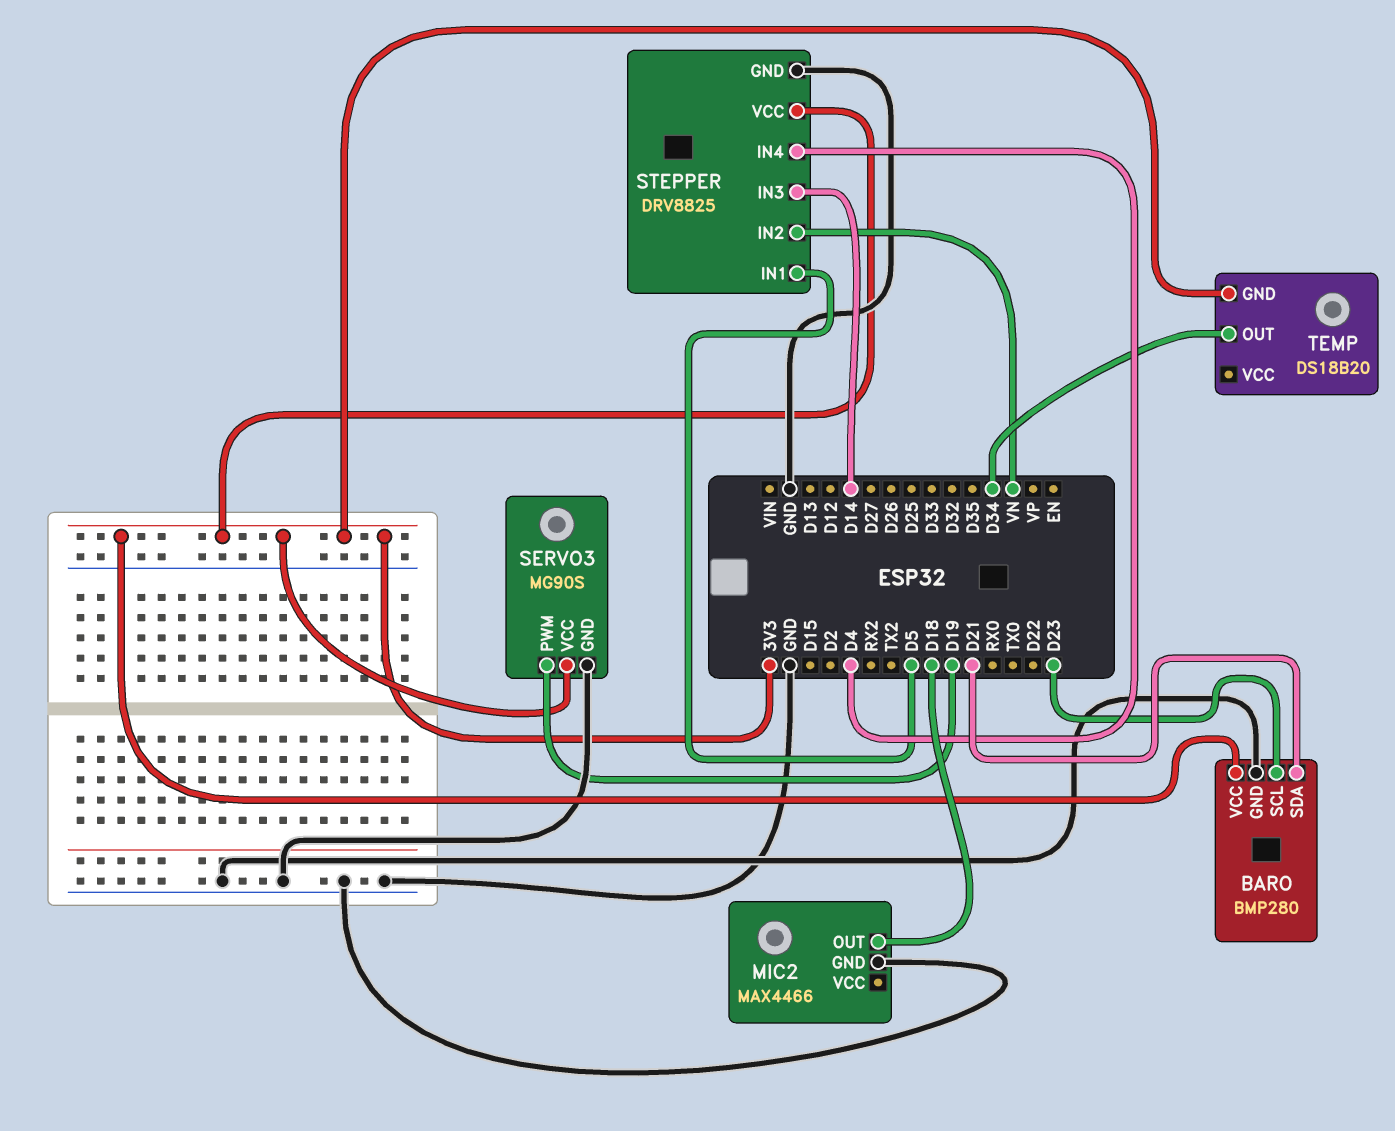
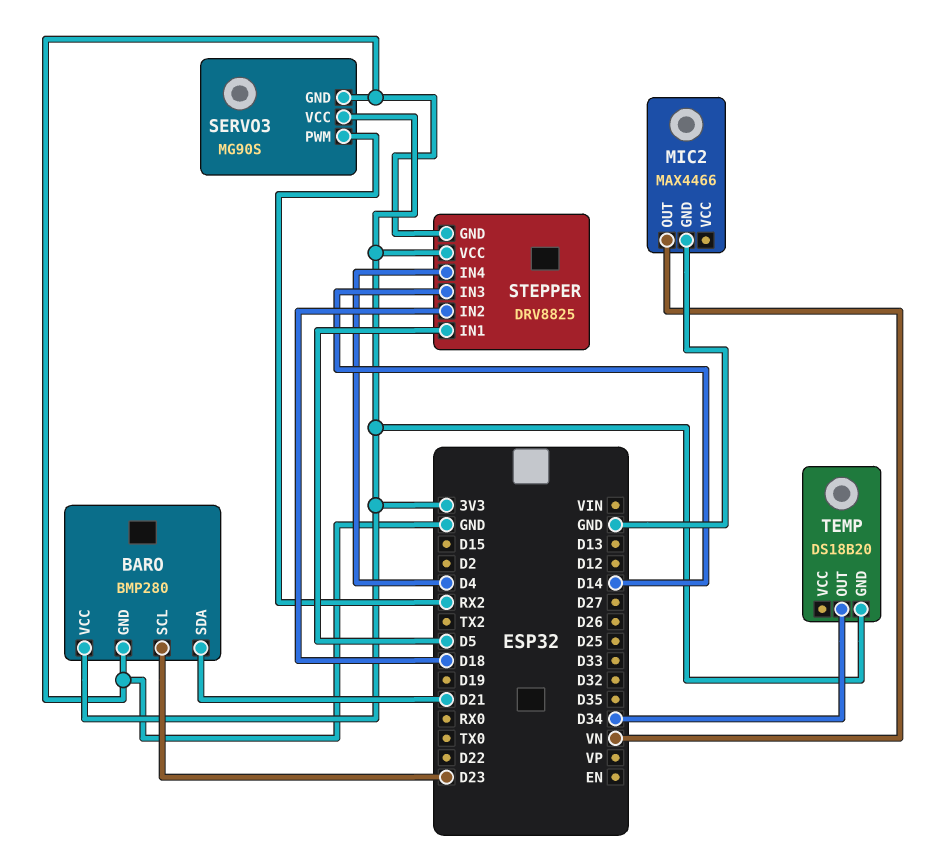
MIC2 pin OUT: D18 -> VN
SERVO3 pin PWM: D19 -> RX2
STEPPER pin IN2: VN -> D18

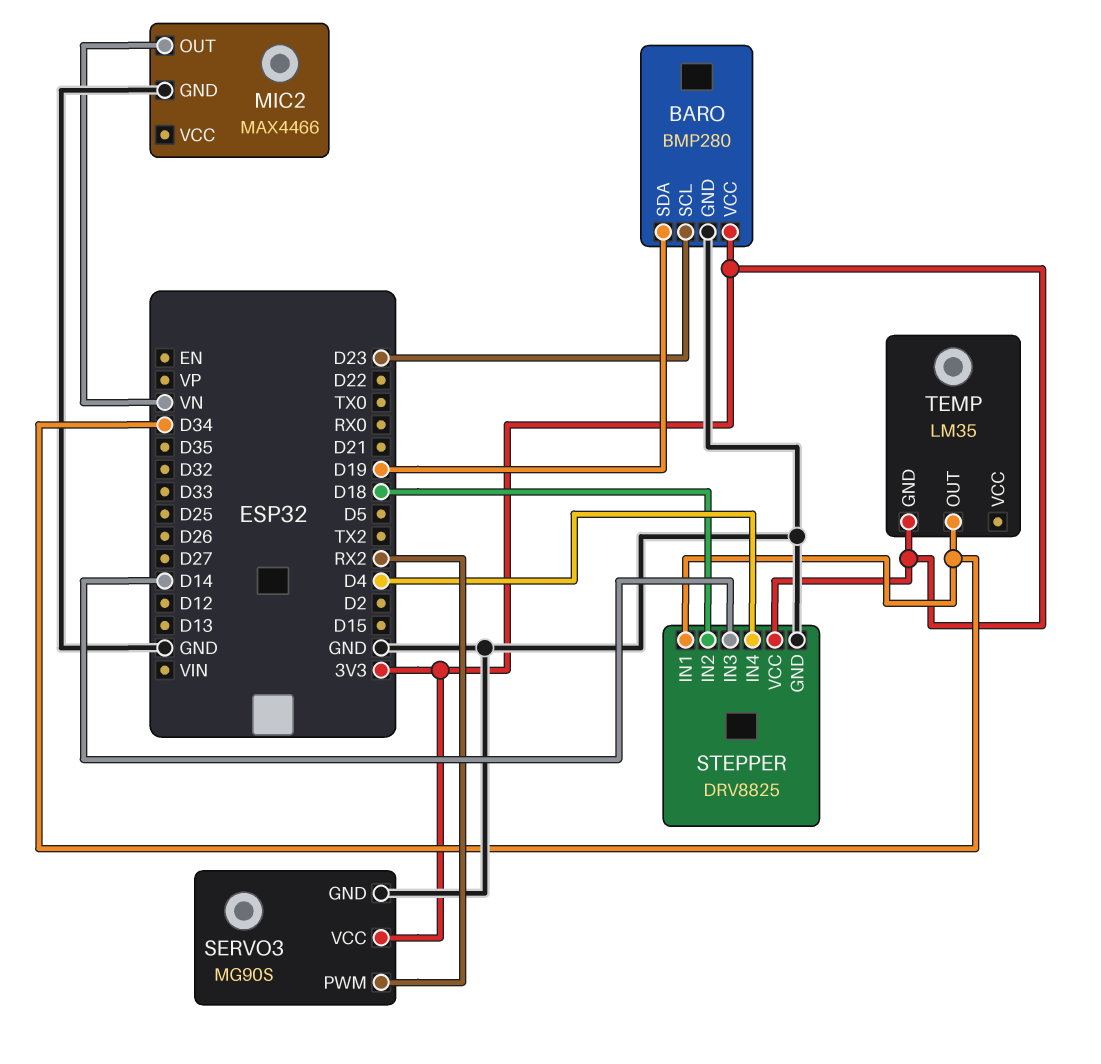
BARO pin SDA: D21 -> D19
STEPPER pin IN1: D5 -> D34
TEMP: DS18B20 -> LM35

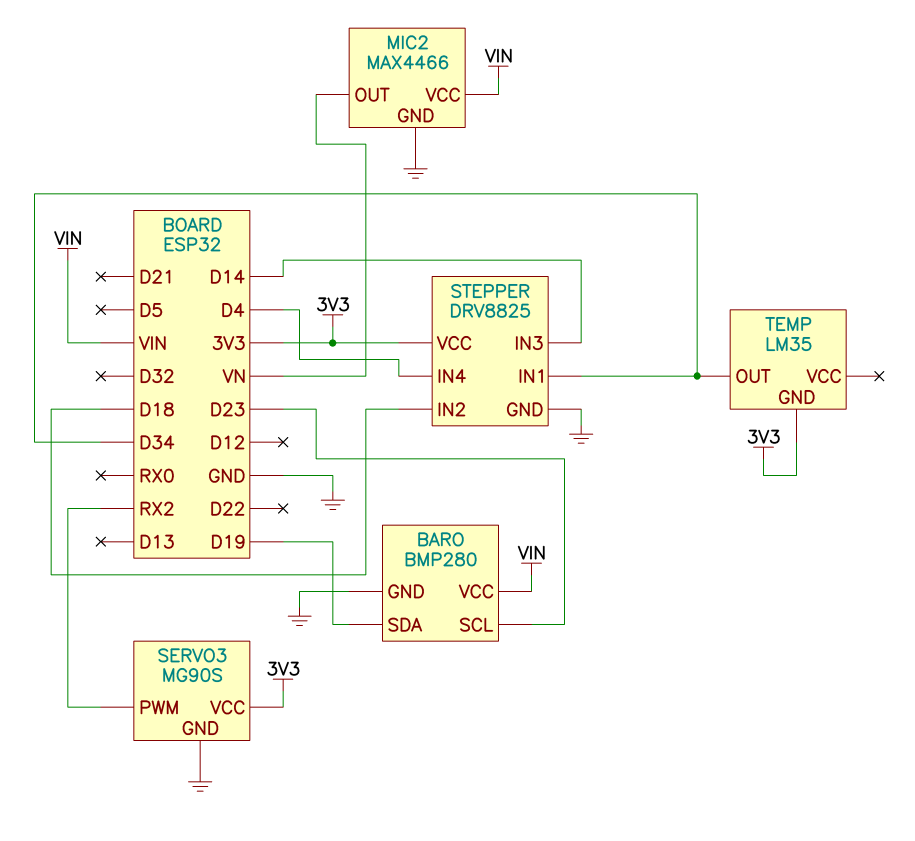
BARO pin VCC: 3V3 -> VIN
MIC2 pin VCC: none -> VIN

